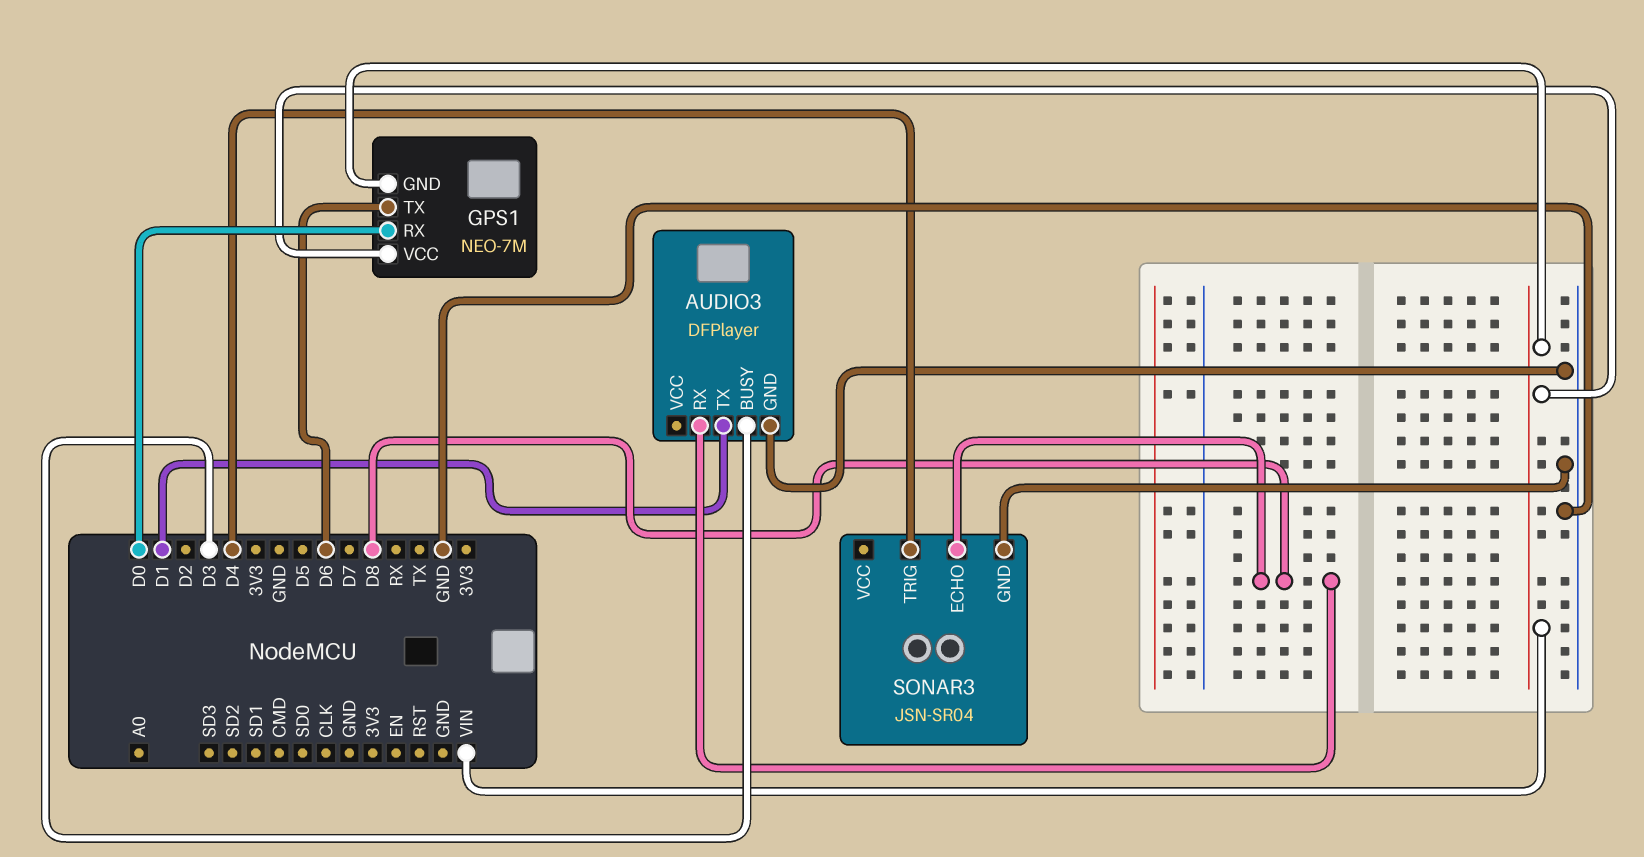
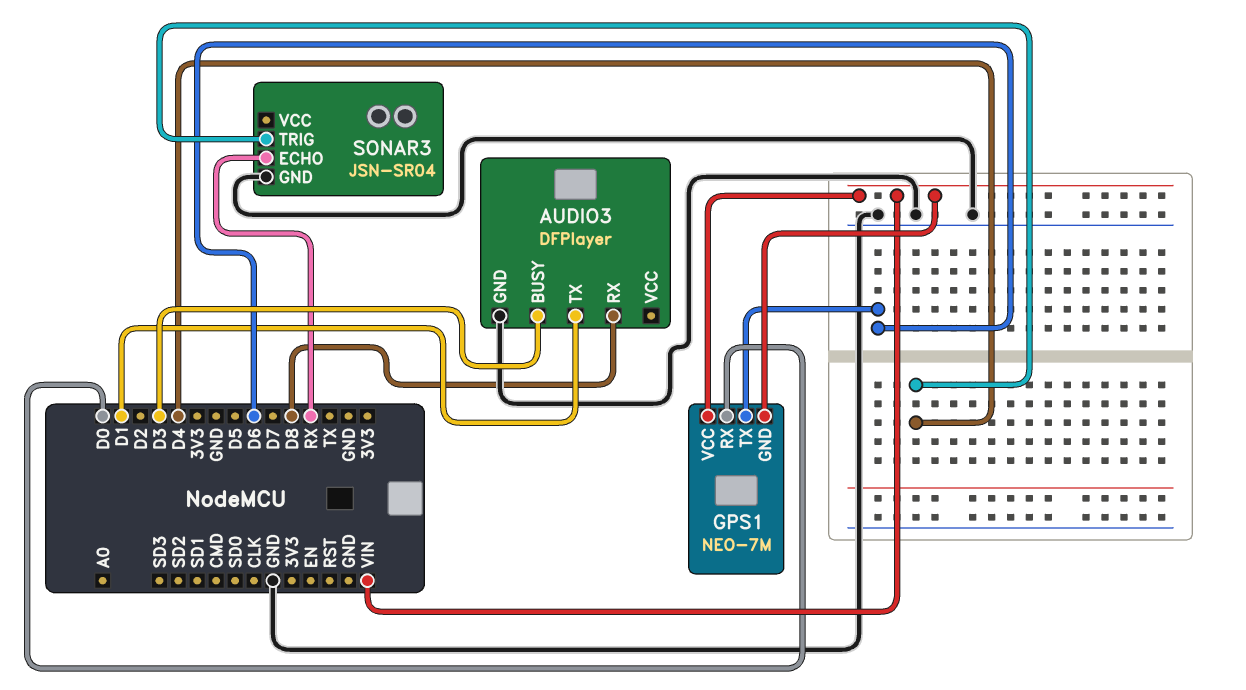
SONAR3 pin ECHO: D8 -> RX

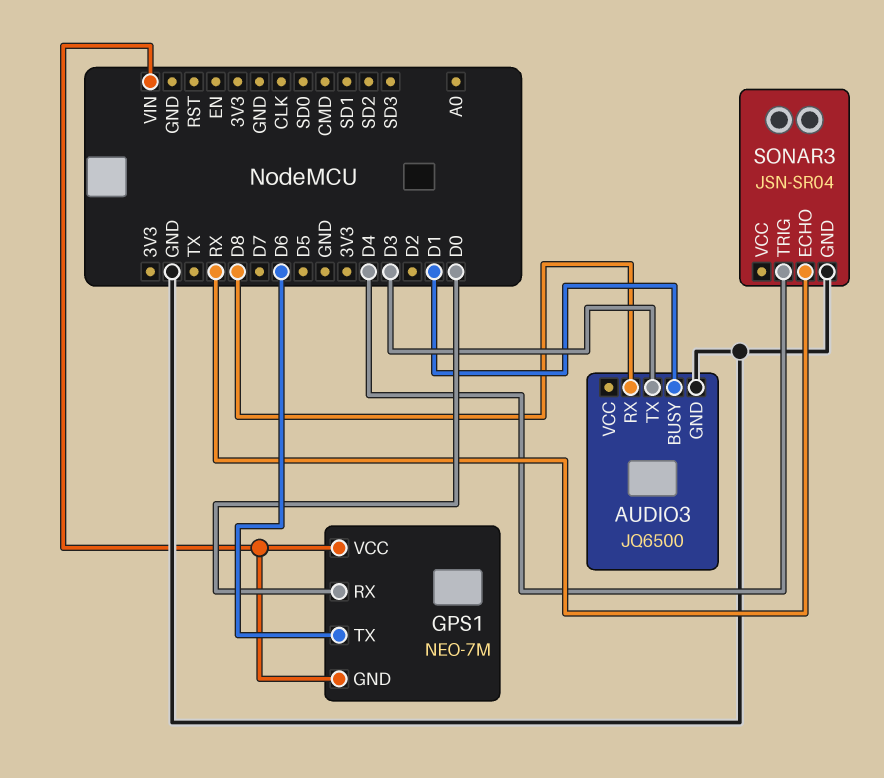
AUDIO3: DFPlayer -> JQ6500
AUDIO3 pin BUSY: D3 -> D1
AUDIO3 pin TX: D1 -> D3

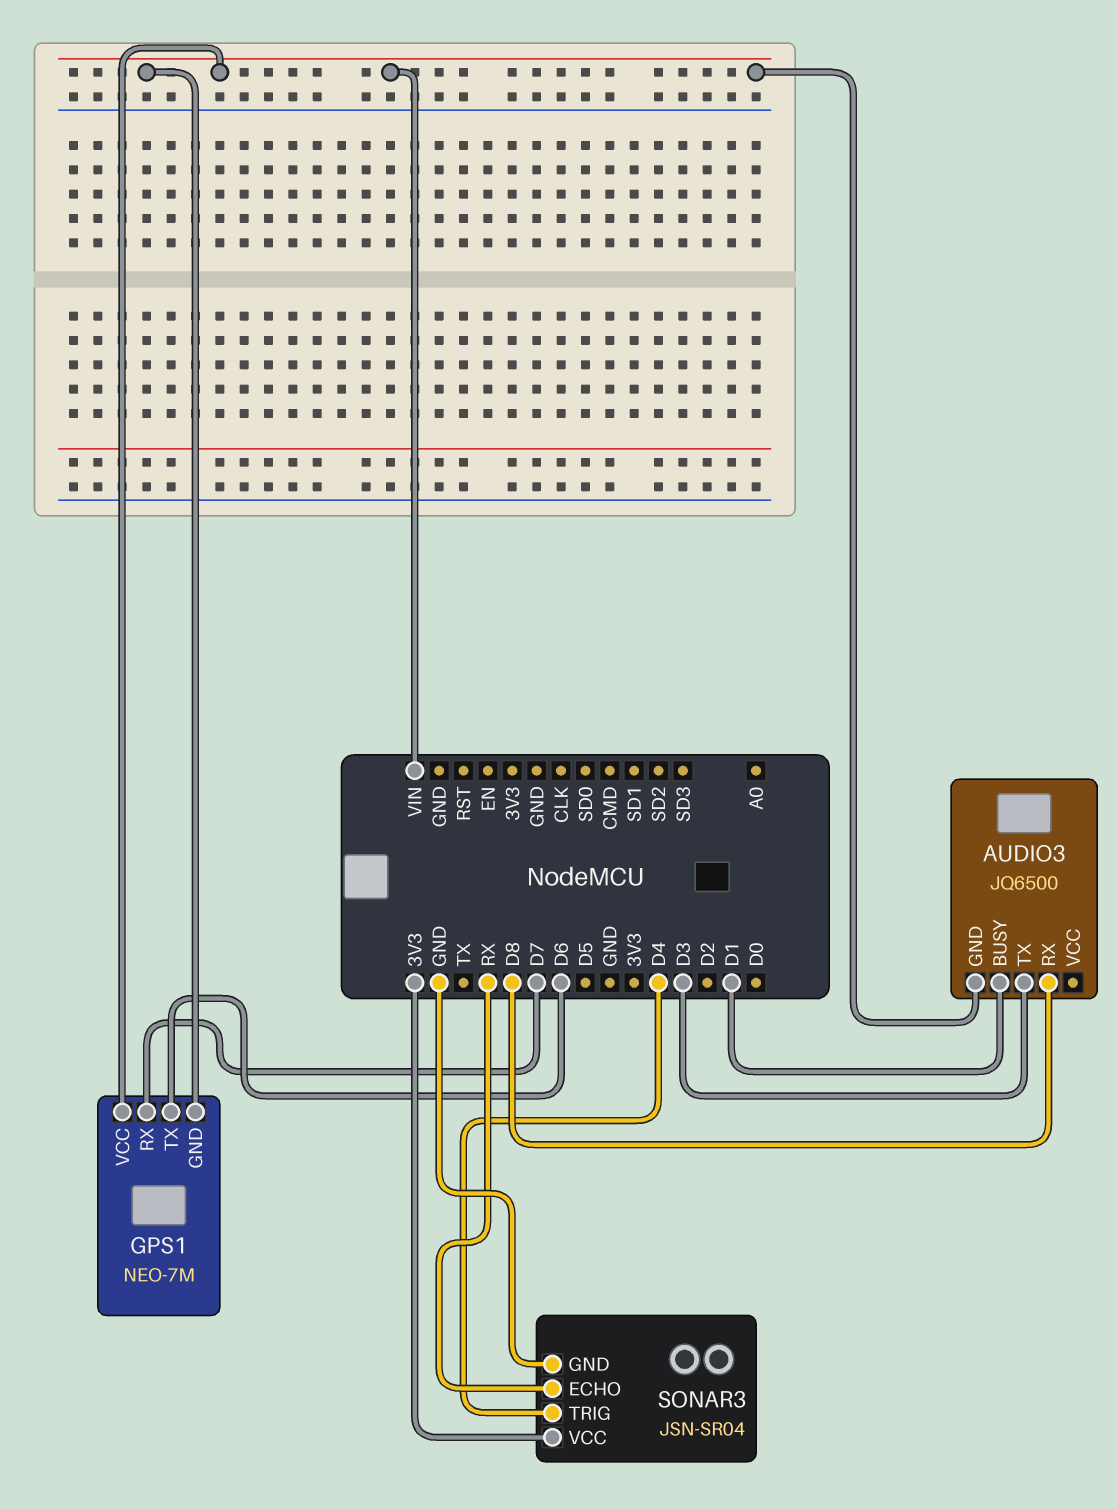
AUDIO3 pin GND: GND -> VIN
GPS1 pin RX: D0 -> D7
SONAR3 pin VCC: none -> 3V3

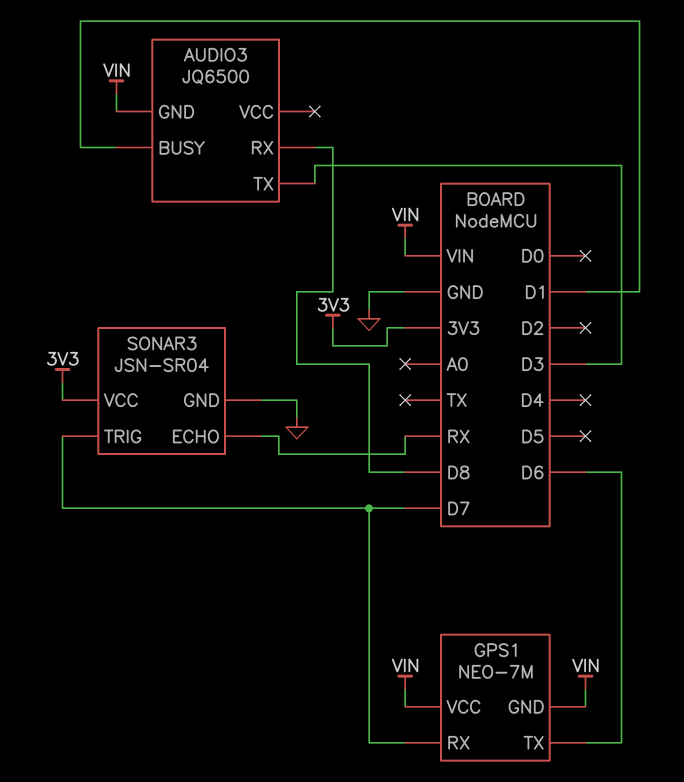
SONAR3 pin TRIG: D4 -> D7

